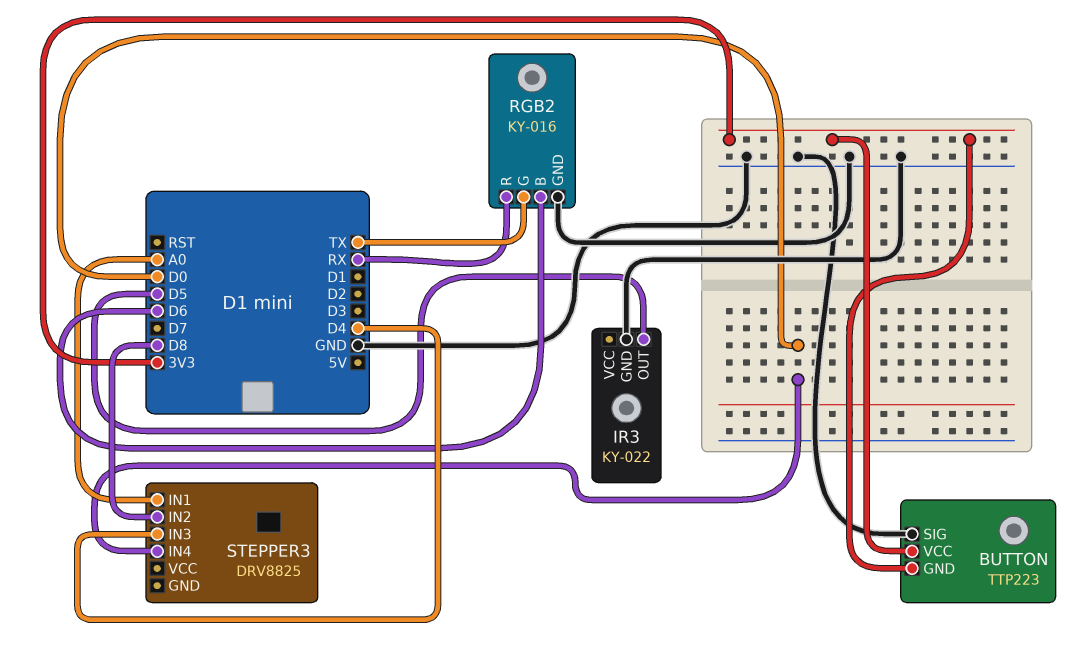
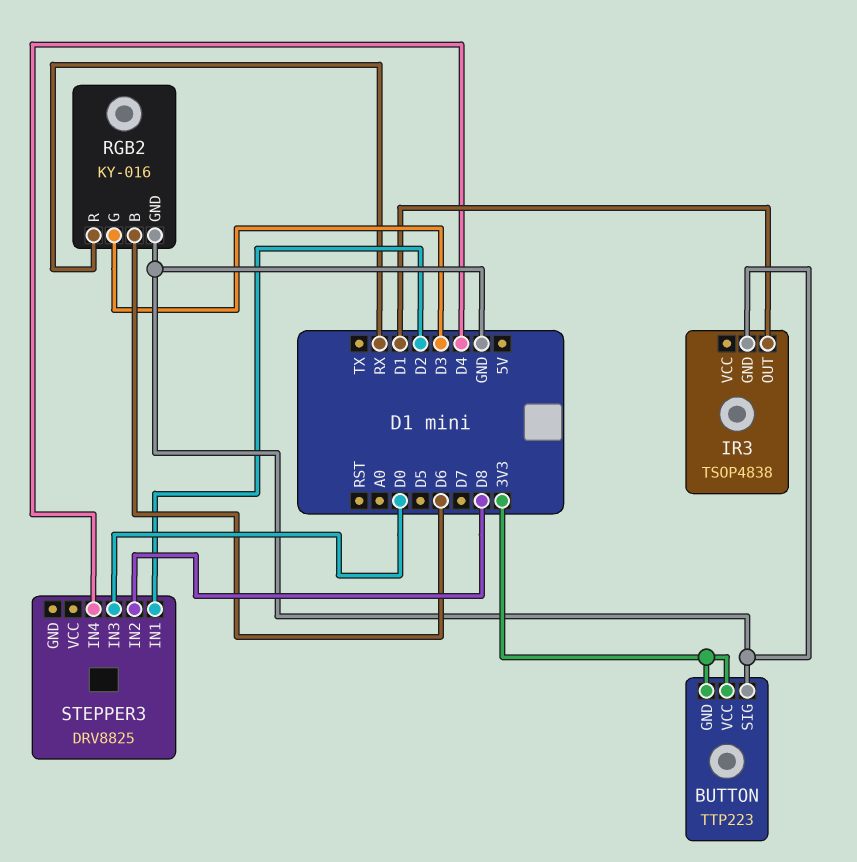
IR3: KY-022 -> TSOP4838
IR3 pin OUT: D5 -> D1
RGB2 pin G: TX -> D3
STEPPER3 pin IN1: A0 -> D2
STEPPER3 pin IN3: D4 -> D0
STEPPER3 pin IN4: D0 -> D4

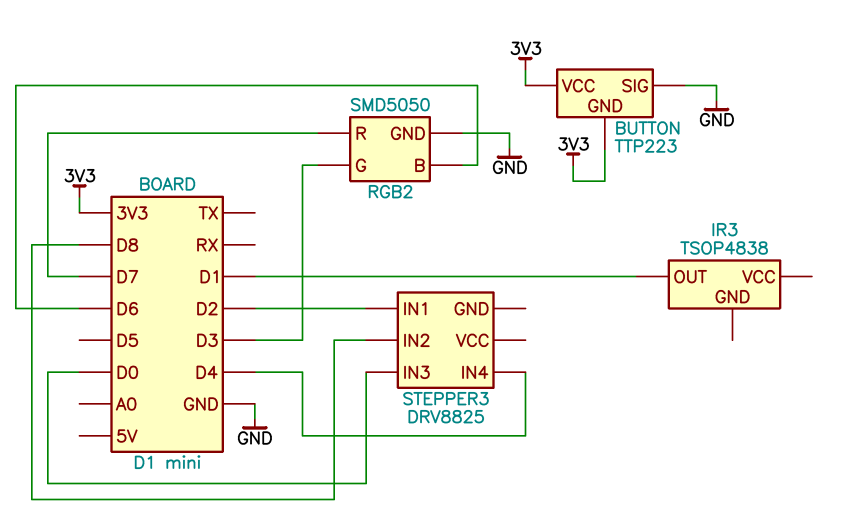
IR3 pin GND: GND -> none
RGB2: KY-016 -> SMD5050
RGB2 pin R: RX -> D7

